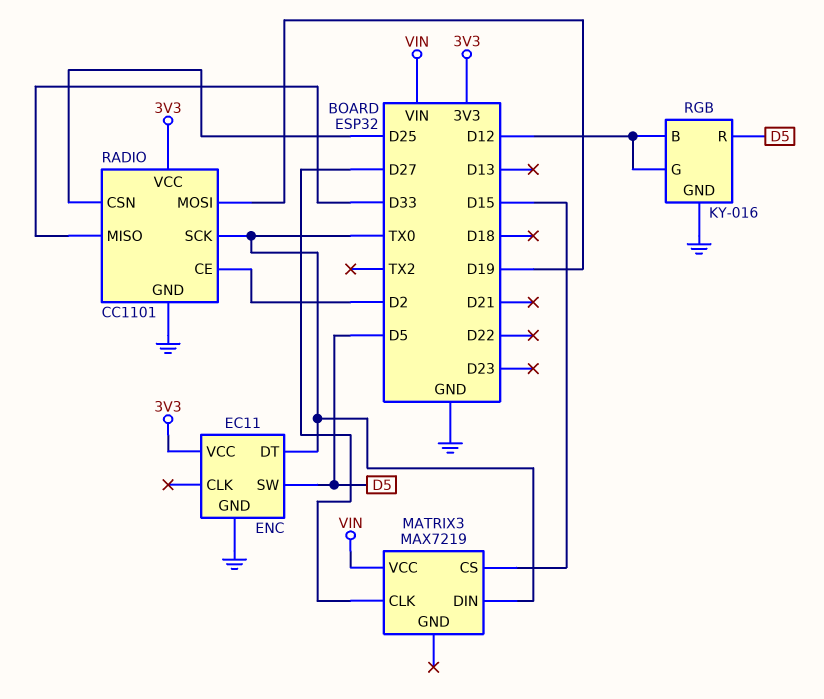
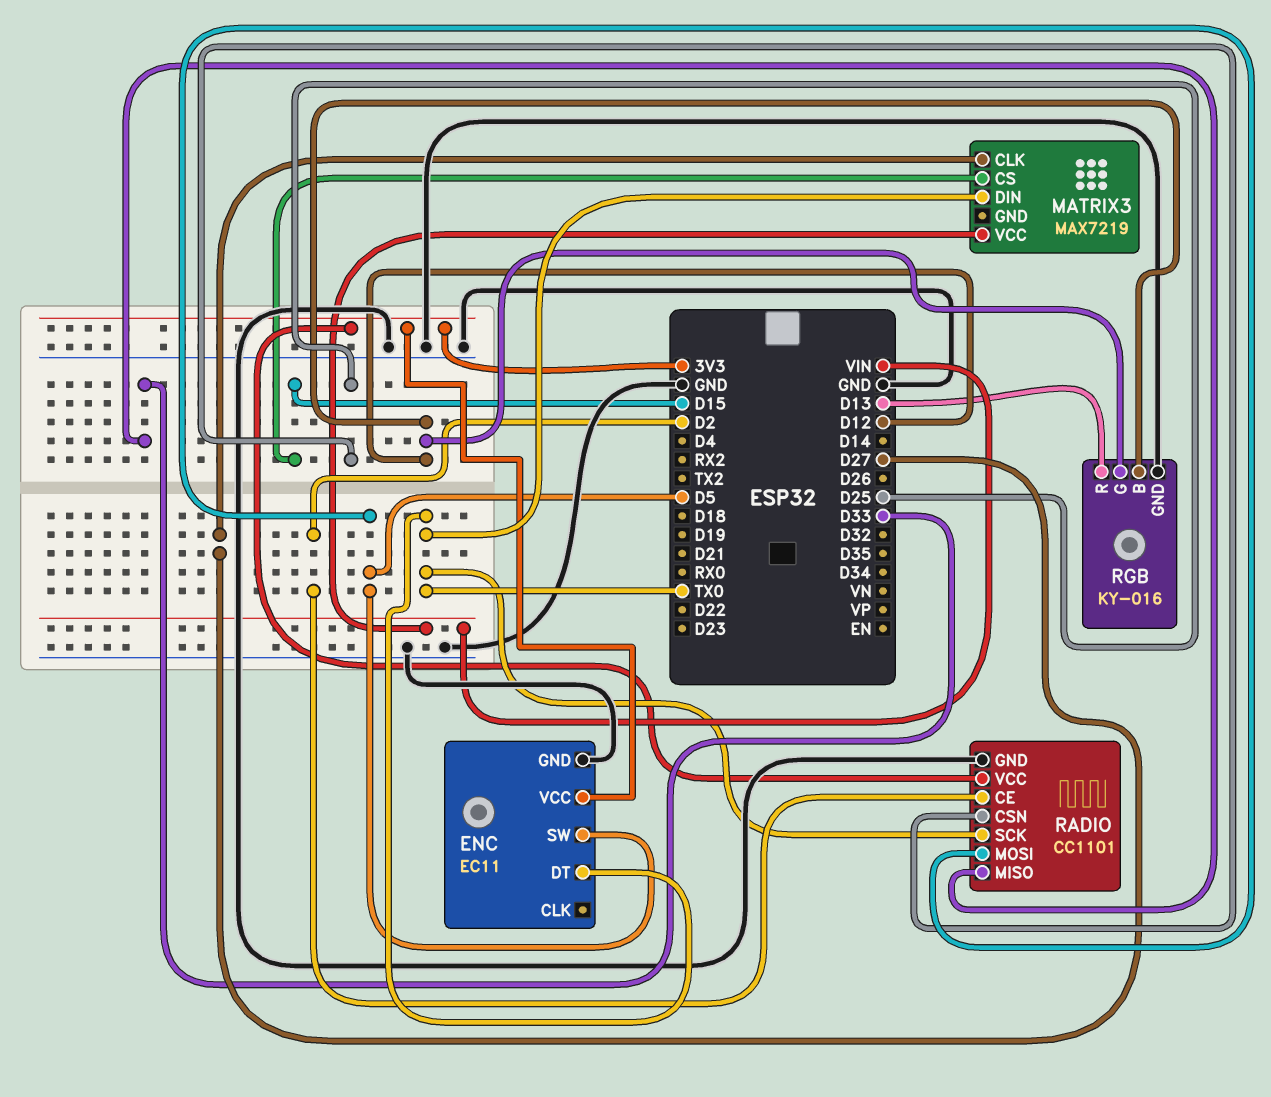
RADIO pin MOSI: D19 -> D5
RGB pin R: D5 -> D13

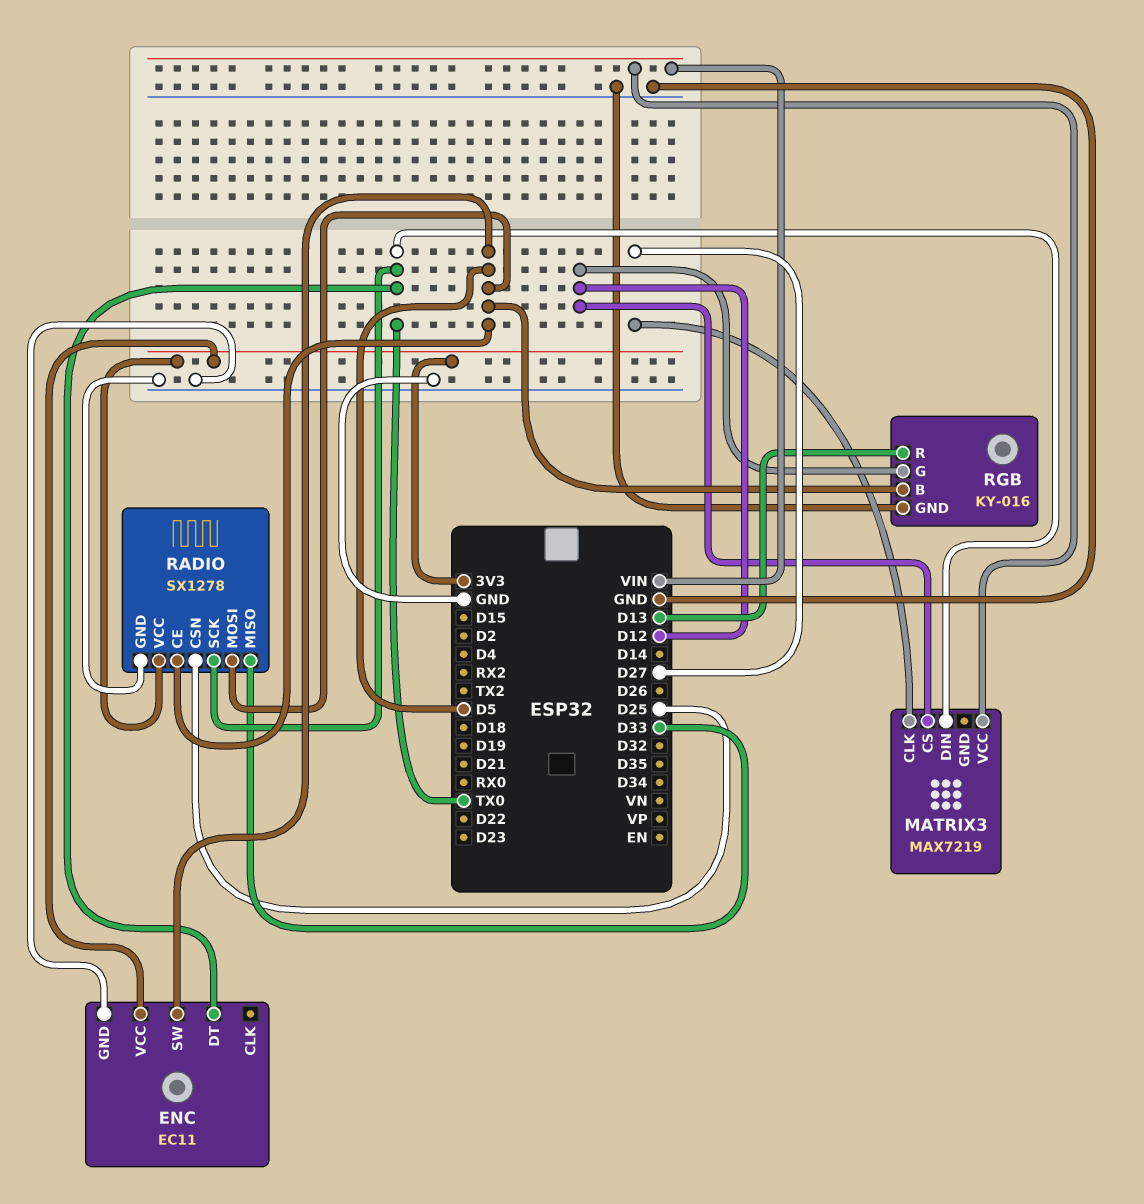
MATRIX3 pin CS: D15 -> D12
RADIO: CC1101 -> SX1278
RADIO pin CE: D2 -> D5
RGB pin B: D12 -> D5

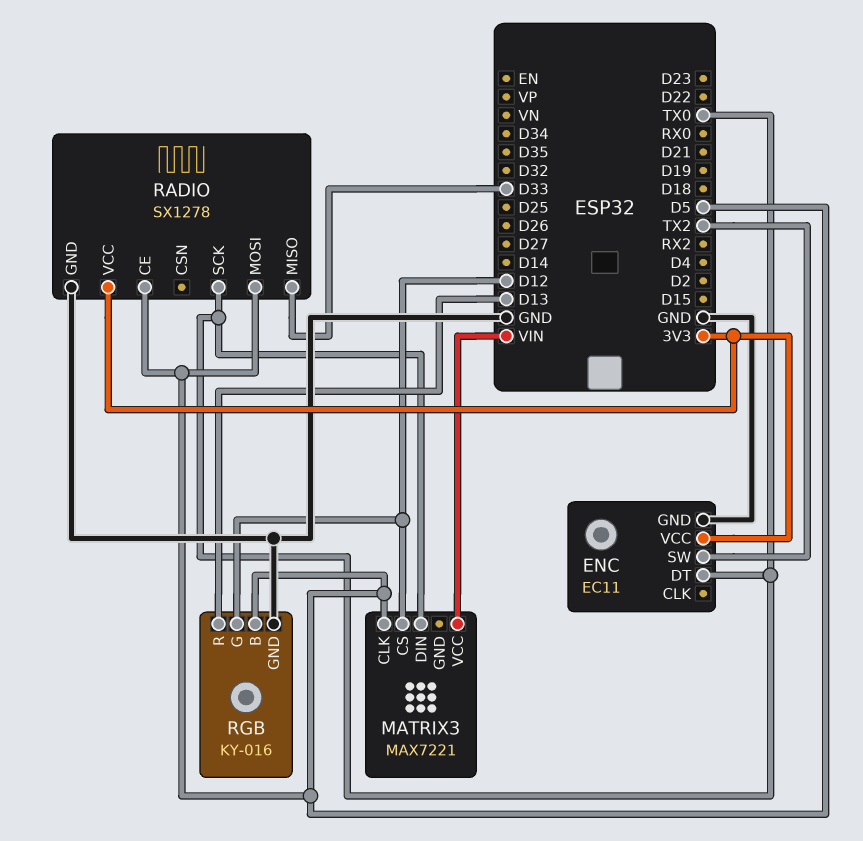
ENC pin SW: D5 -> TX2
MATRIX3: MAX7219 -> MAX7221
MATRIX3 pin CLK: D27 -> D5
RADIO pin CSN: D25 -> none

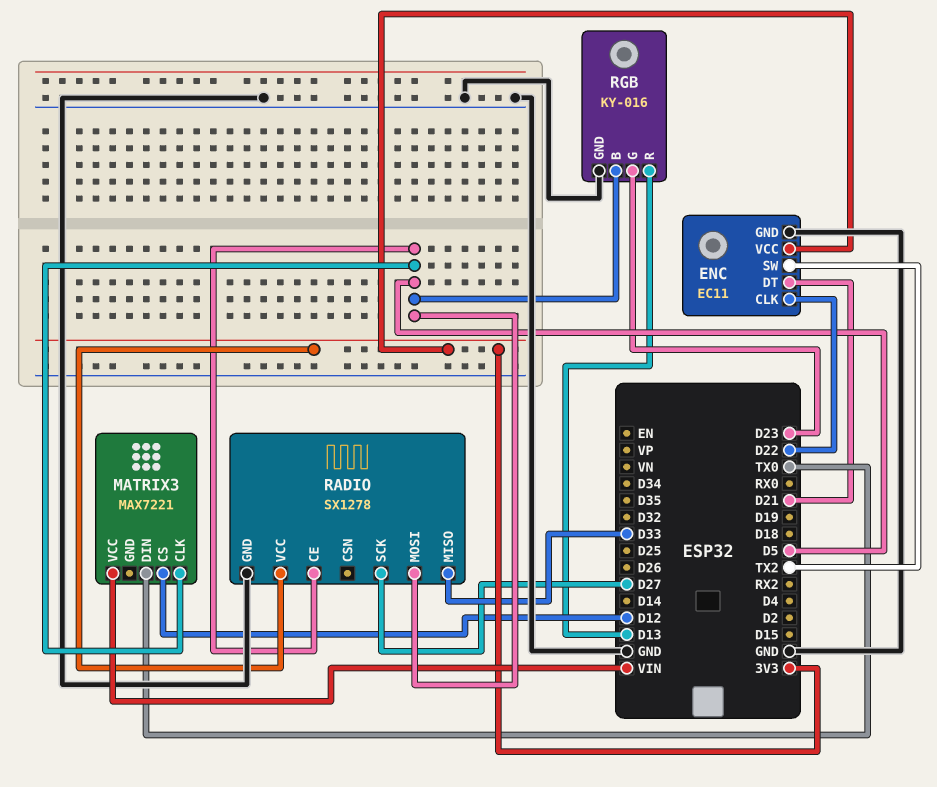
ENC pin CLK: none -> D22
ENC pin DT: TX0 -> D21
RADIO pin SCK: TX0 -> D27
RGB pin G: D12 -> D23

